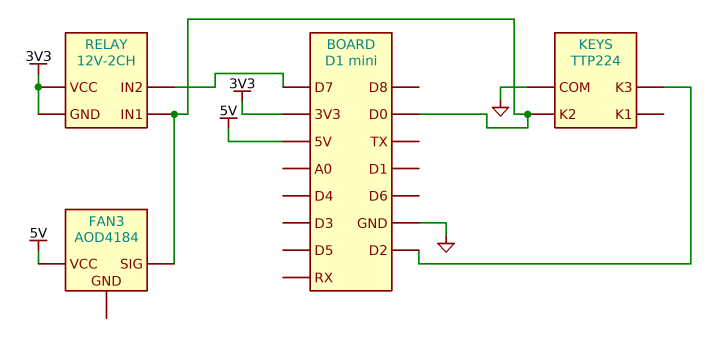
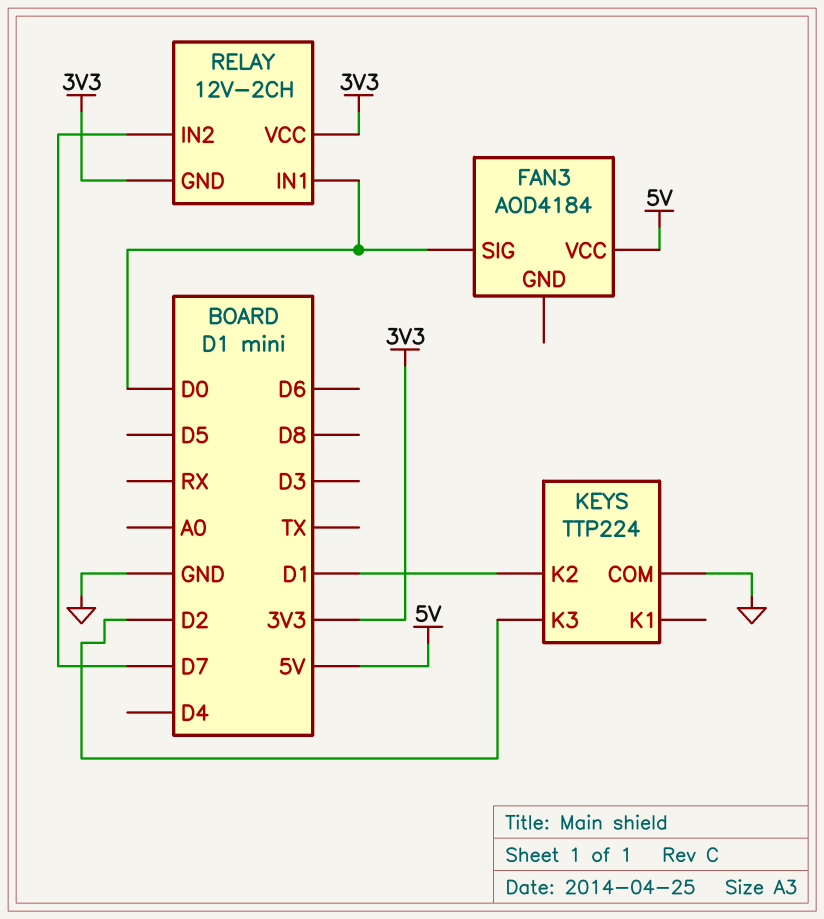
KEYS pin K2: D0 -> D1

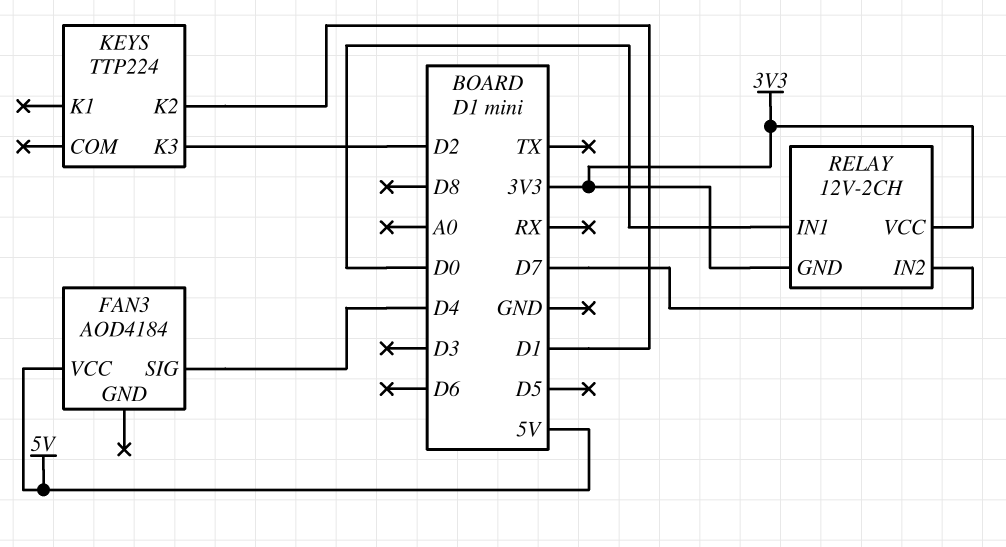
FAN3 pin SIG: D0 -> D4
KEYS pin COM: GND -> none

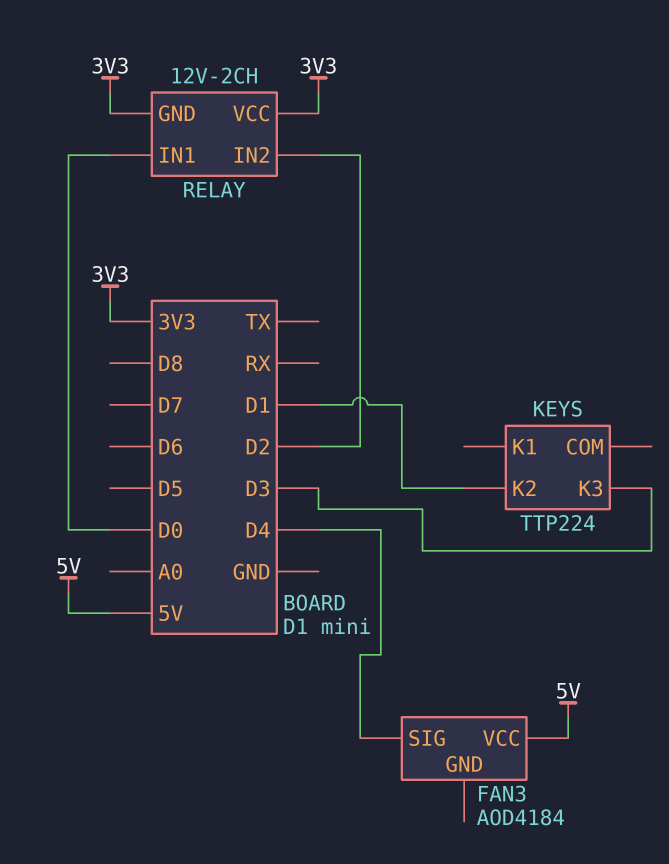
KEYS pin K3: D2 -> D3
RELAY pin IN2: D7 -> D2

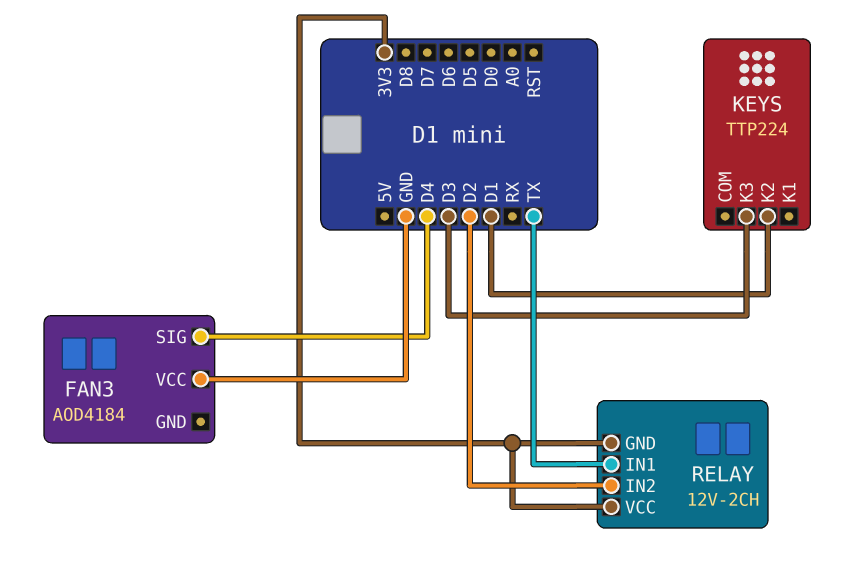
FAN3 pin VCC: 5V -> GND
RELAY pin IN1: D0 -> TX

